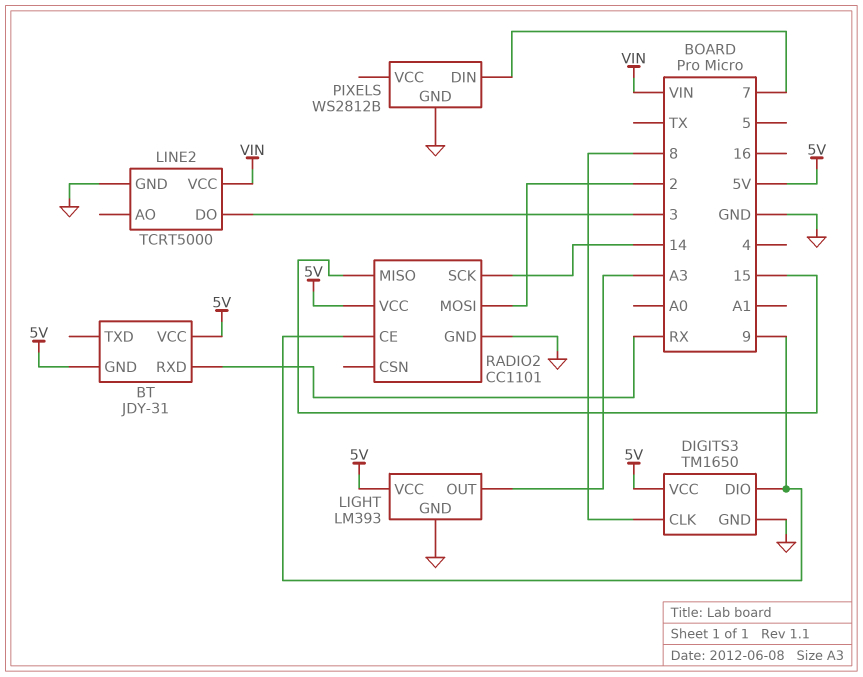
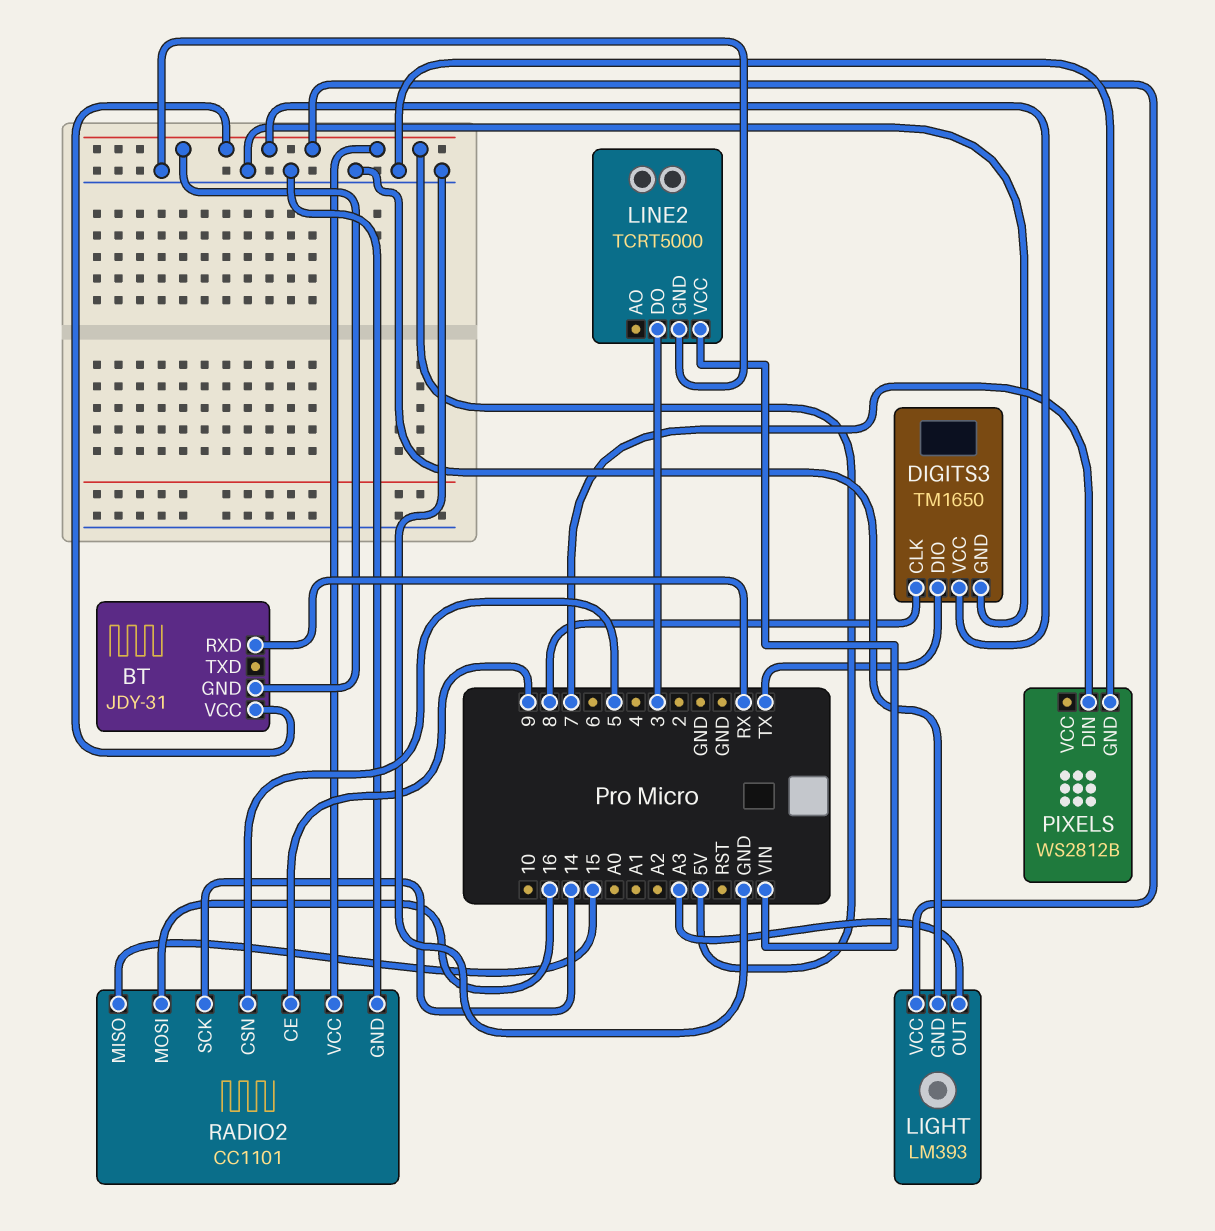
DIGITS3 pin DIO: 9 -> TX
RADIO2 pin CSN: none -> 5
RADIO2 pin MOSI: 2 -> 16

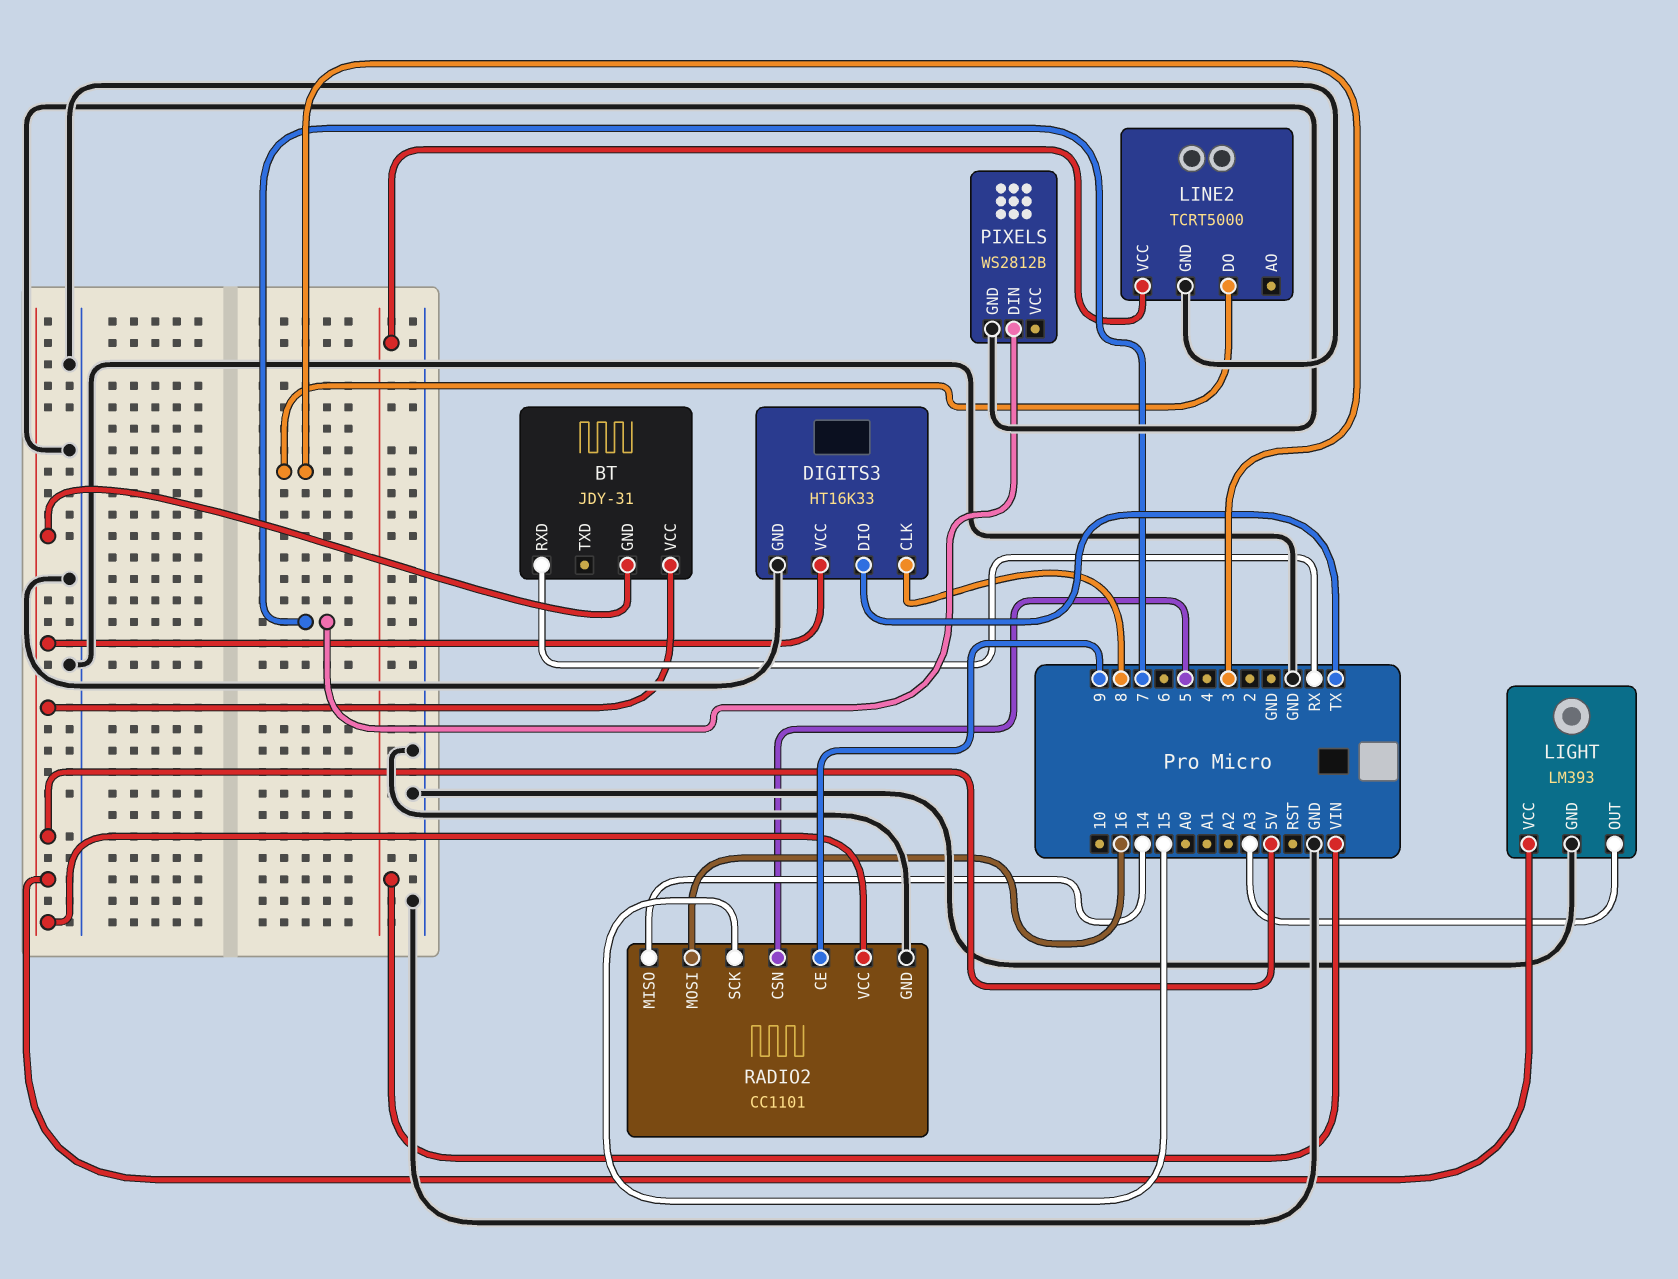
DIGITS3: TM1650 -> HT16K33
RADIO2 pin MISO: 15 -> 14
RADIO2 pin SCK: 14 -> 15

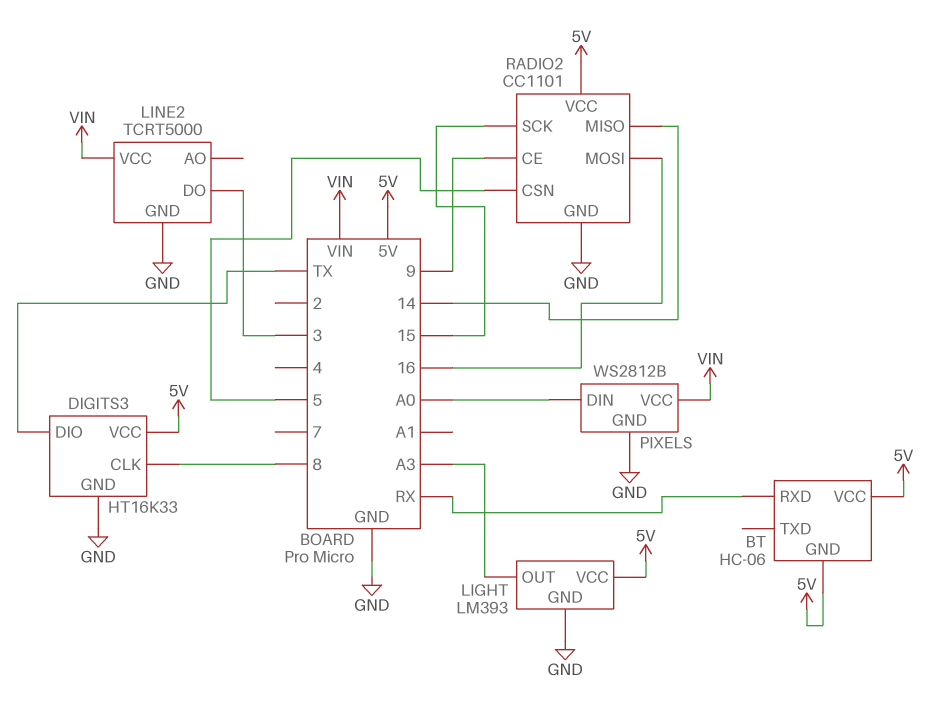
BT: JDY-31 -> HC-06
PIXELS pin DIN: 7 -> A0
PIXELS pin VCC: none -> VIN

